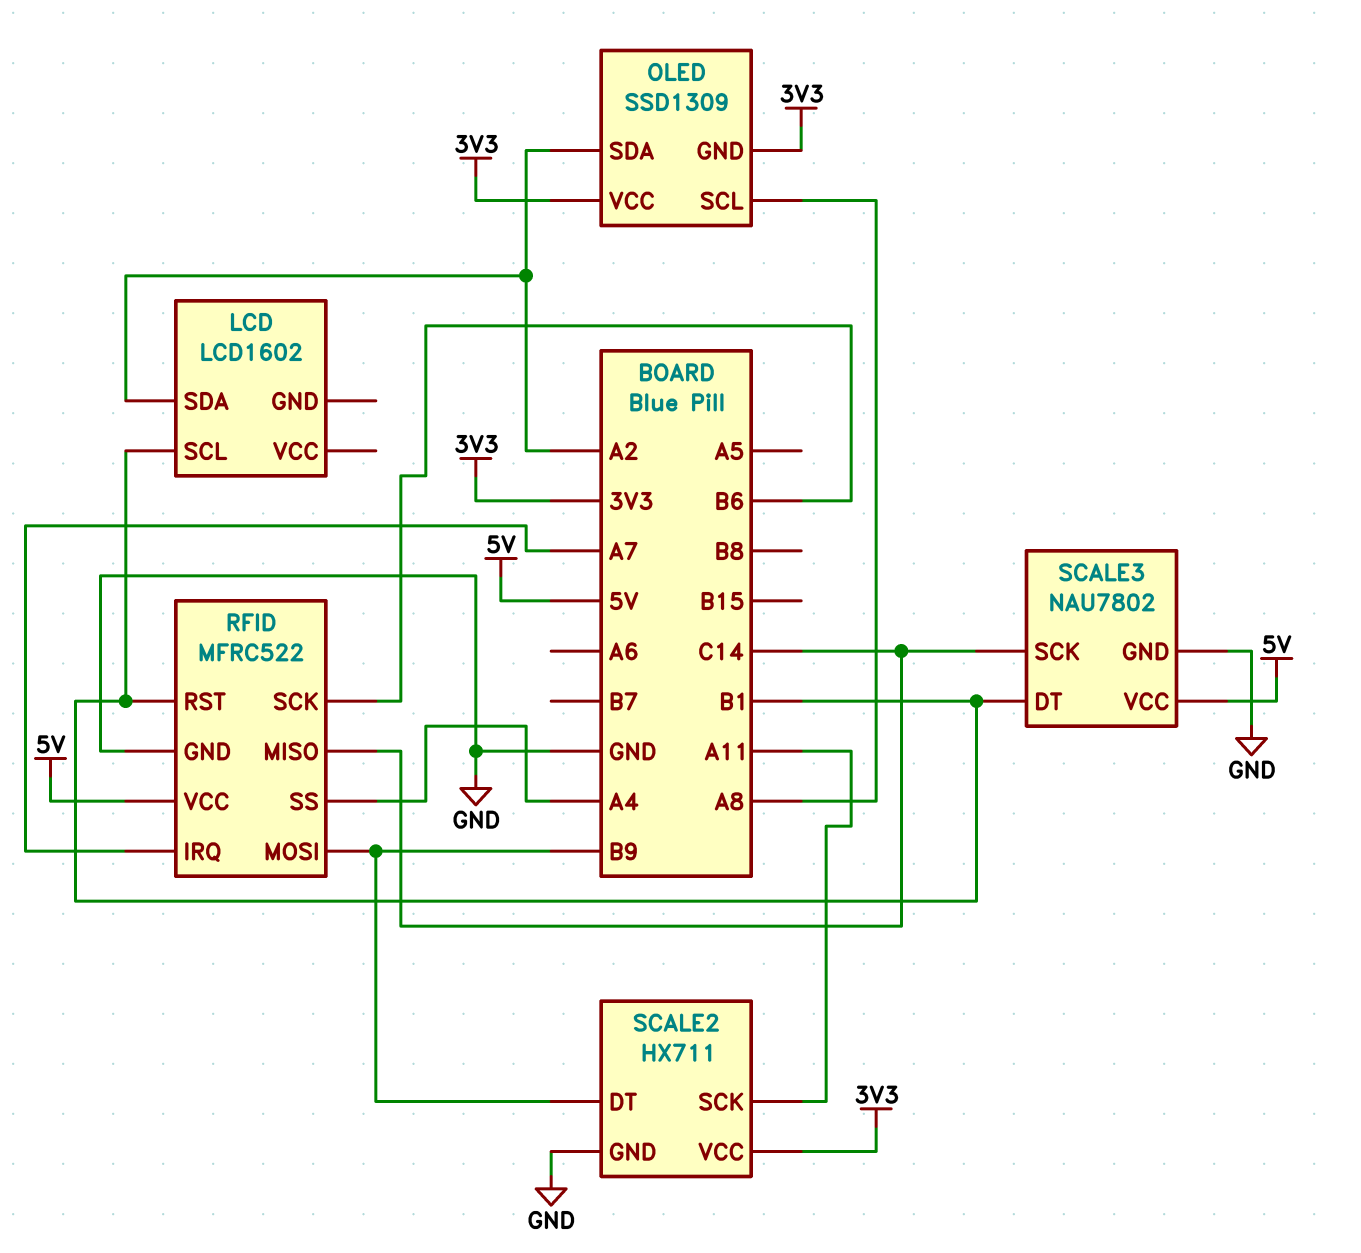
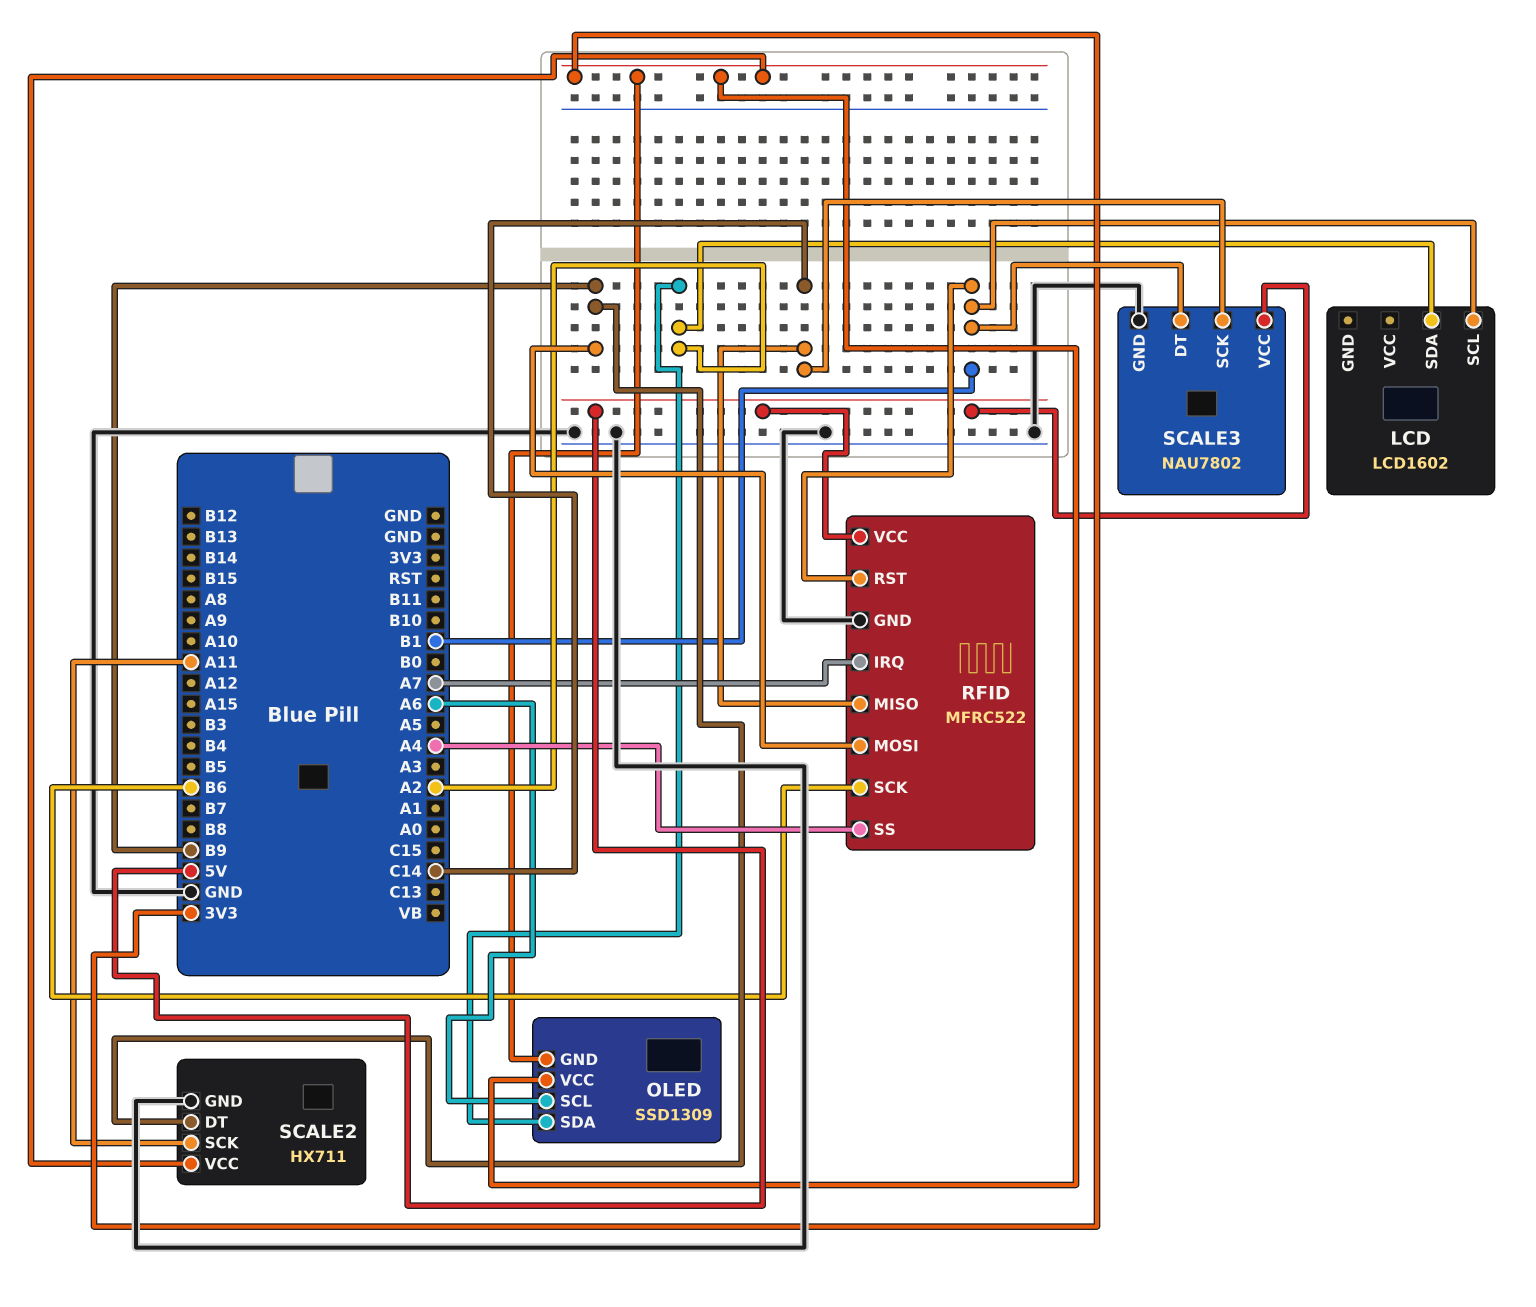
OLED pin SCL: A8 -> A6

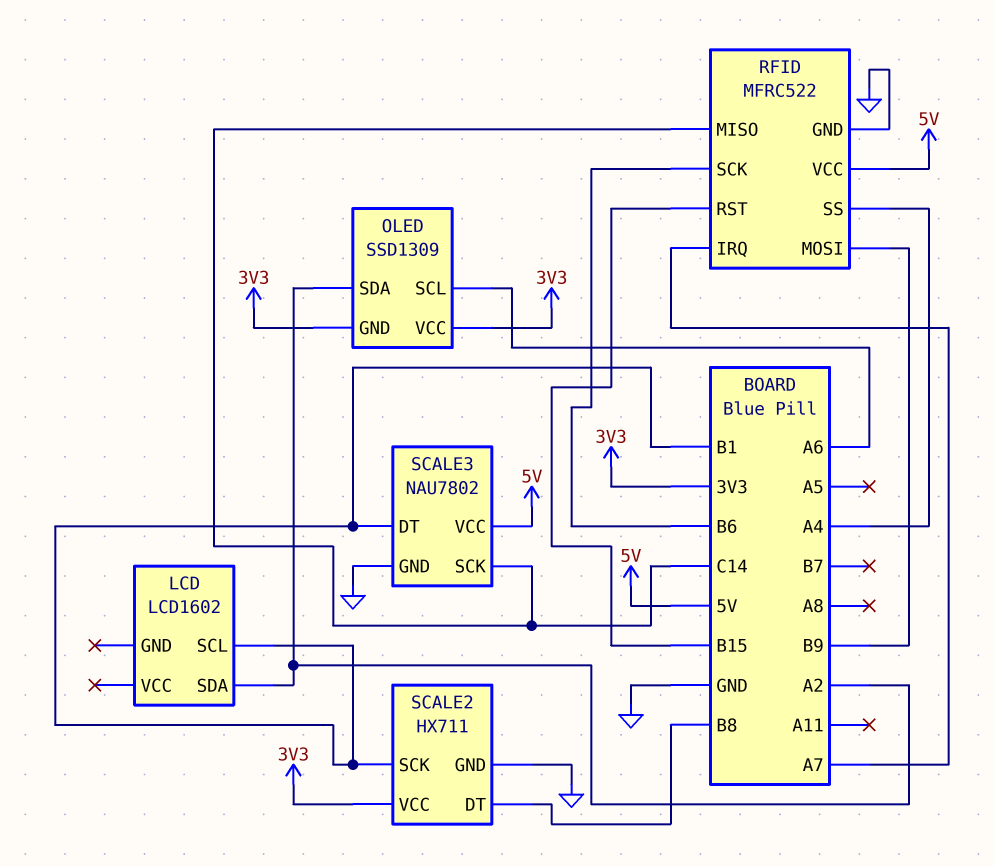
RFID pin RST: B1 -> B15
SCALE2 pin DT: B9 -> B8
SCALE2 pin SCK: A11 -> B1

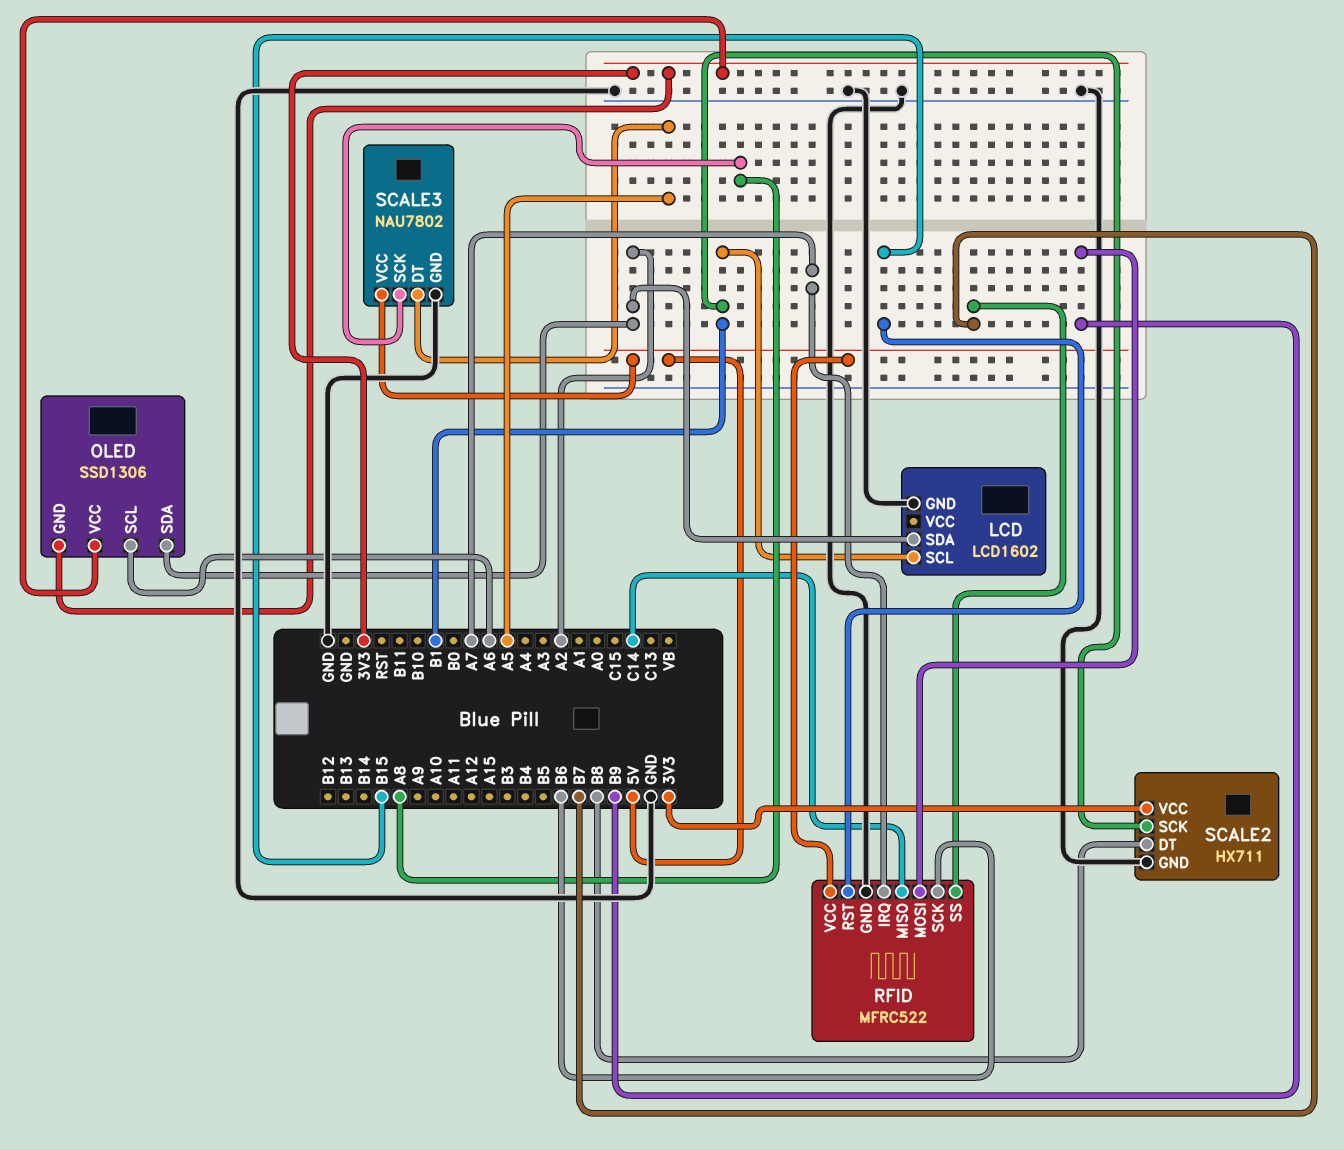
LCD pin GND: none -> GND
OLED: SSD1309 -> SSD1306
RFID pin SS: A4 -> B7
SCALE3 pin DT: B1 -> A5
SCALE3 pin SCK: C14 -> A8

